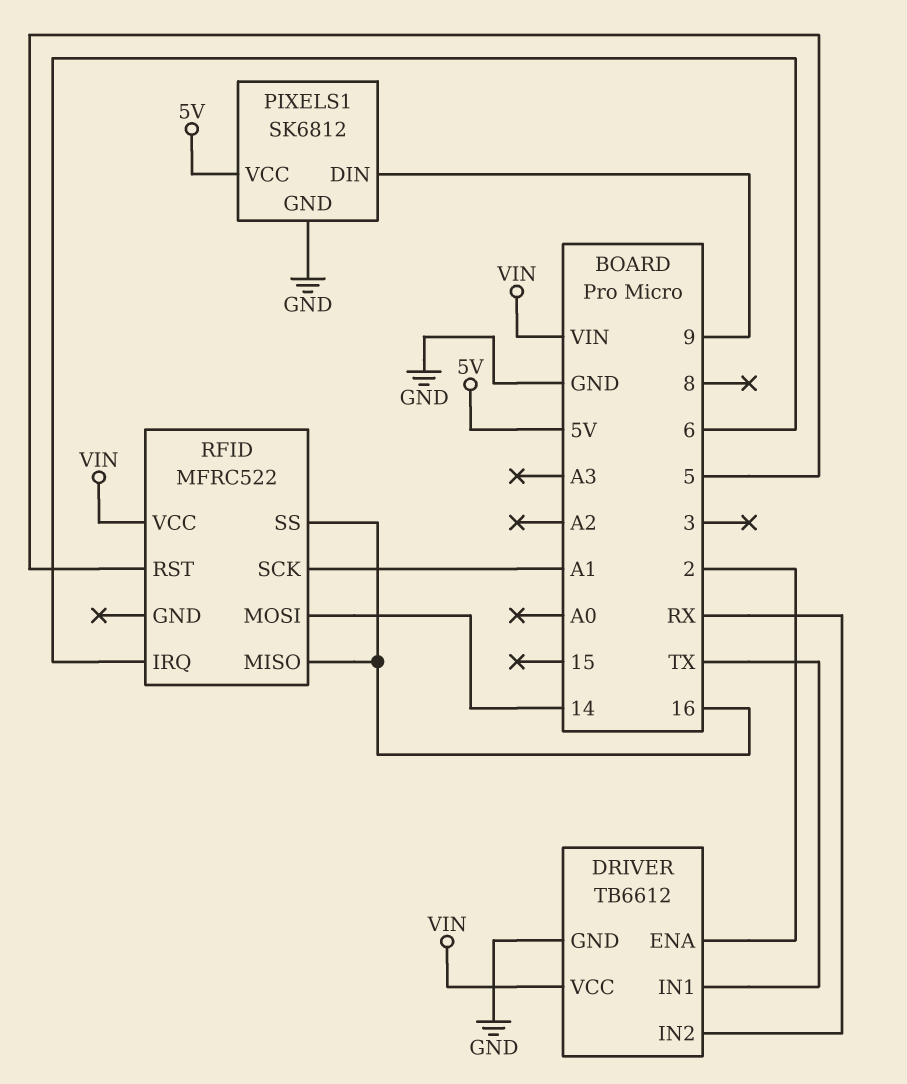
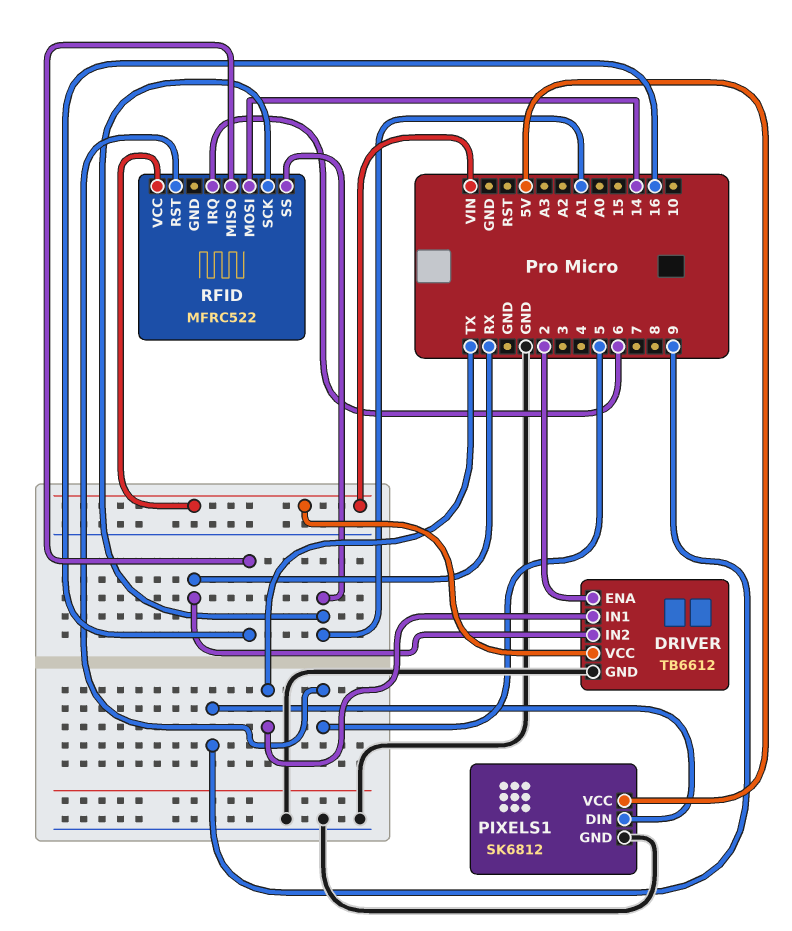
RFID pin SS: 16 -> A1

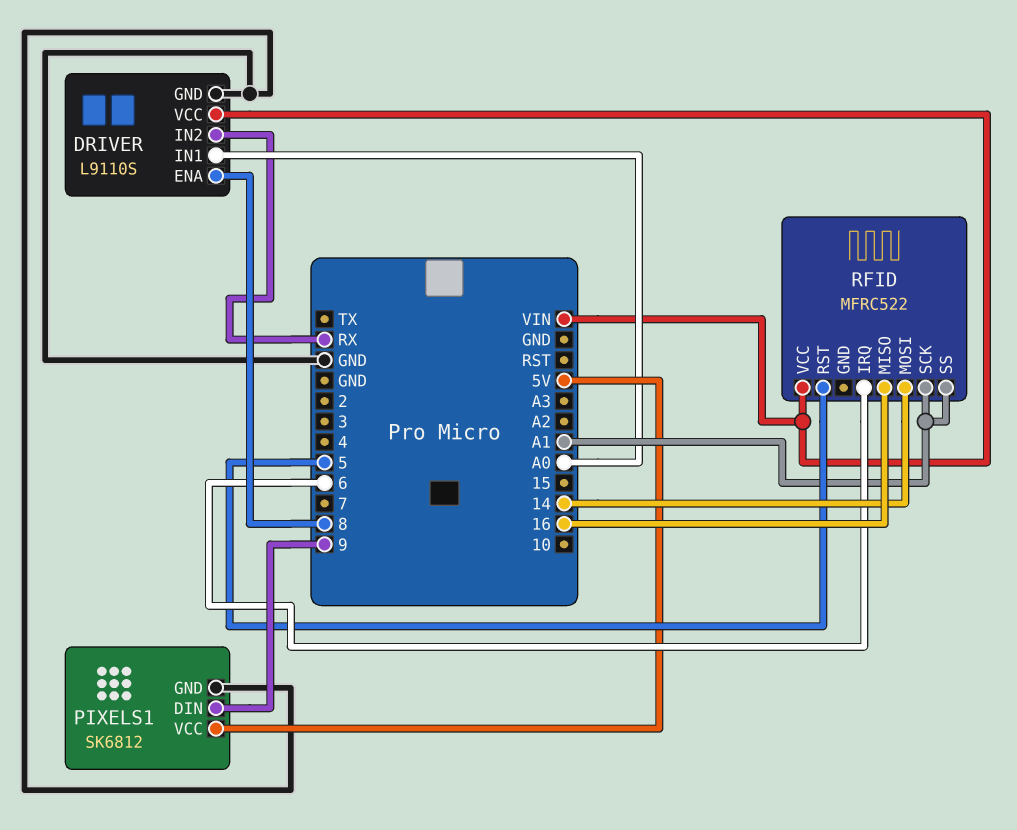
DRIVER: TB6612 -> L9110S
DRIVER pin ENA: 2 -> 8
DRIVER pin IN1: TX -> A0

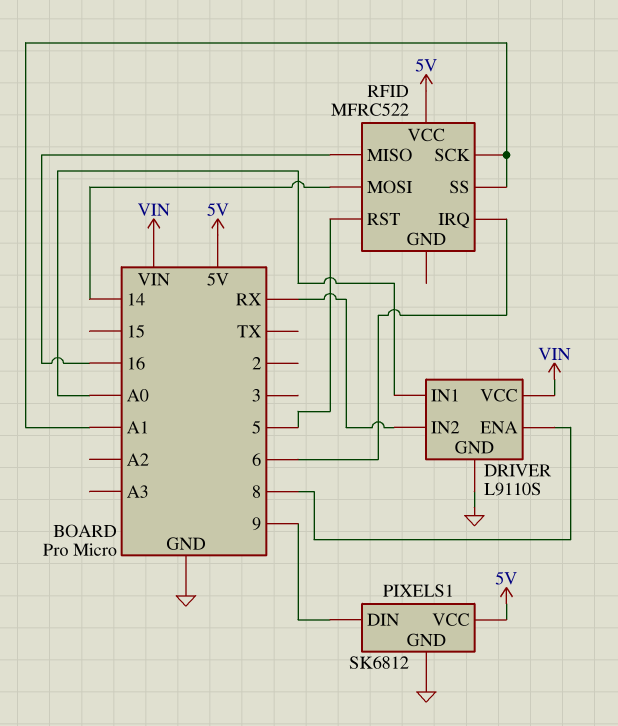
RFID pin VCC: VIN -> 5V

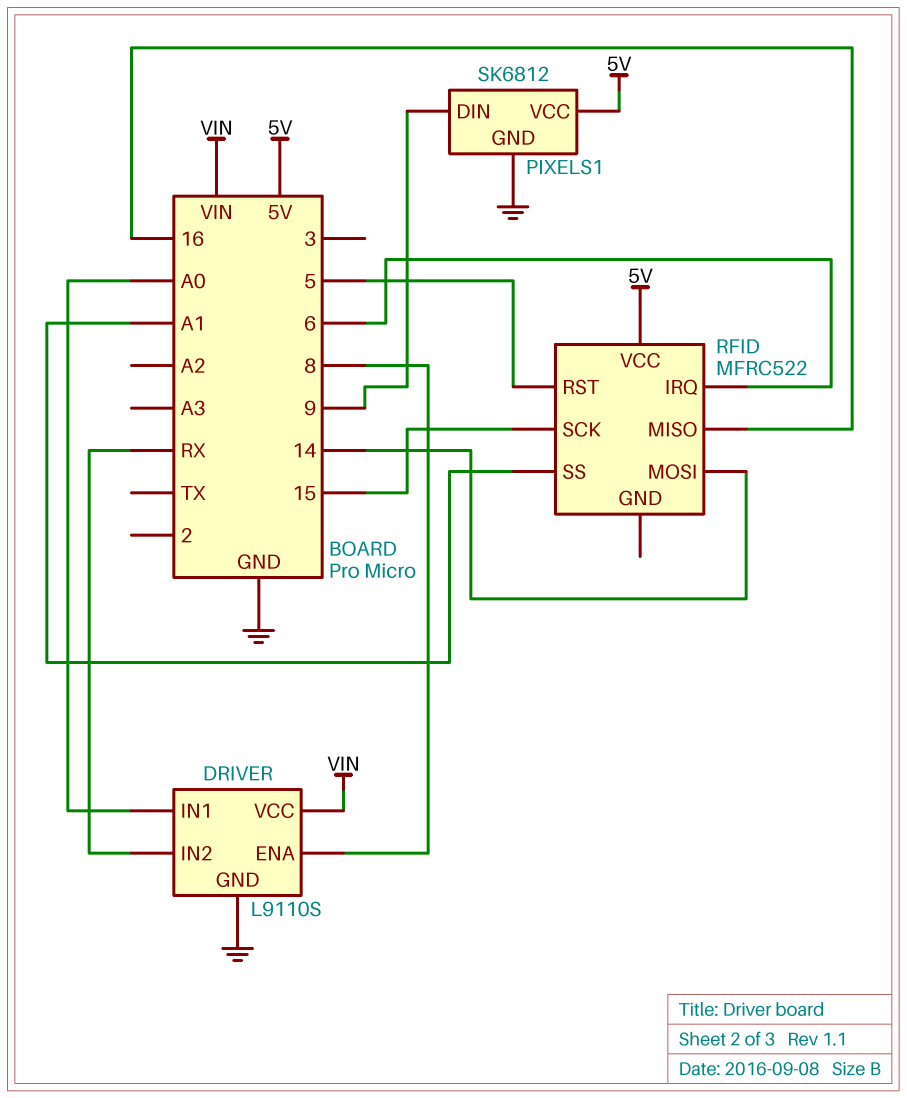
RFID pin SCK: A1 -> 15

